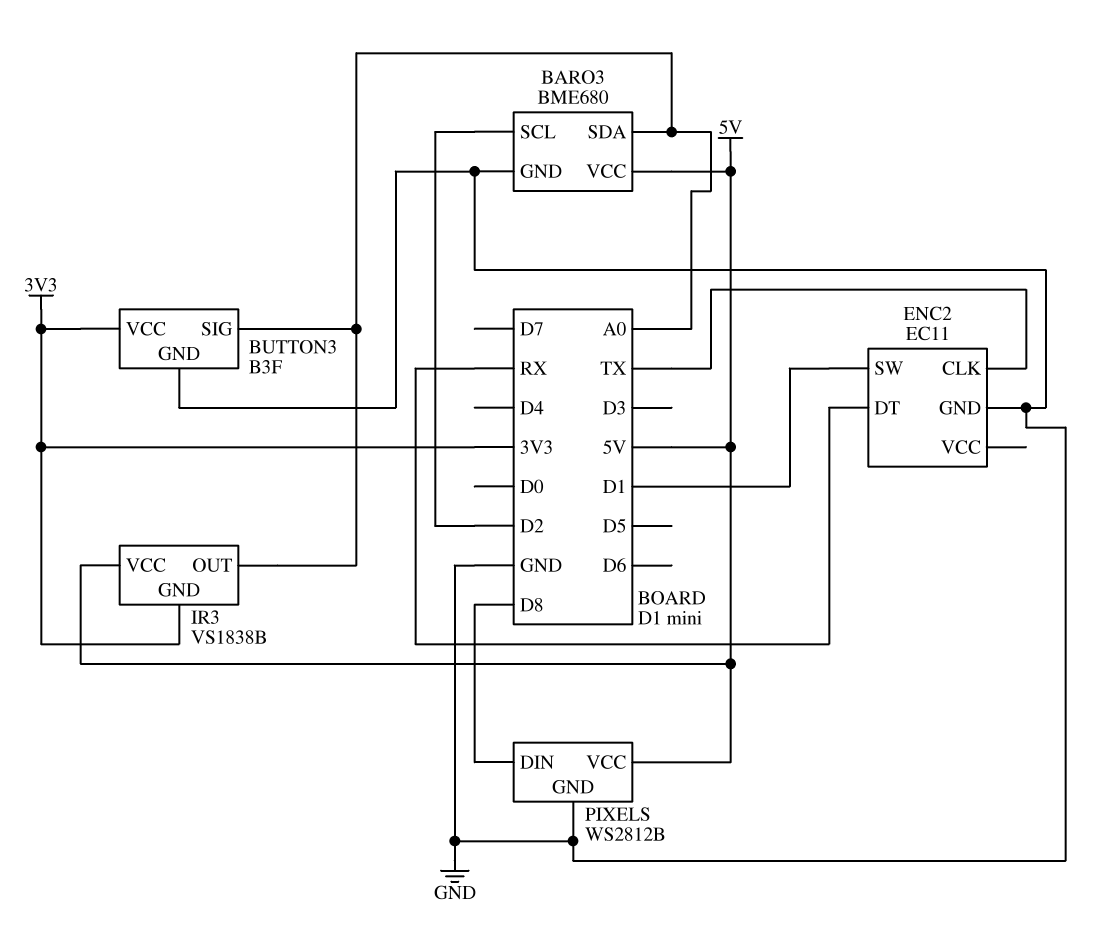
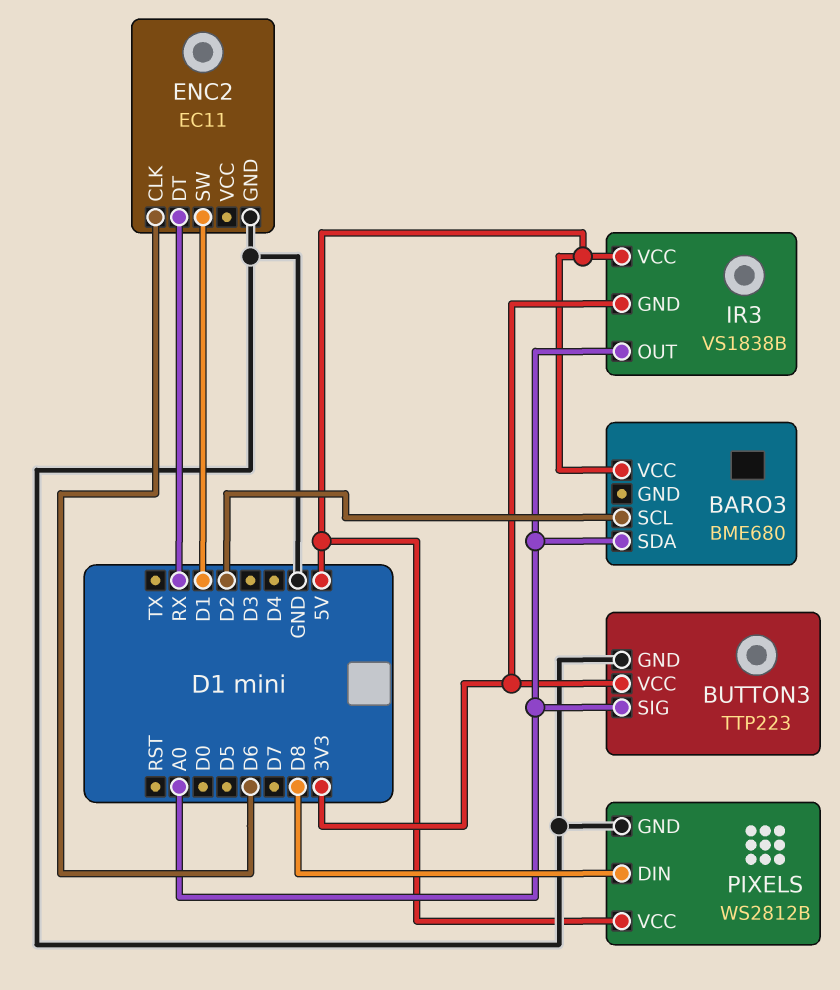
BARO3 pin GND: GND -> none
BUTTON3: B3F -> TTP223
ENC2 pin CLK: TX -> D6

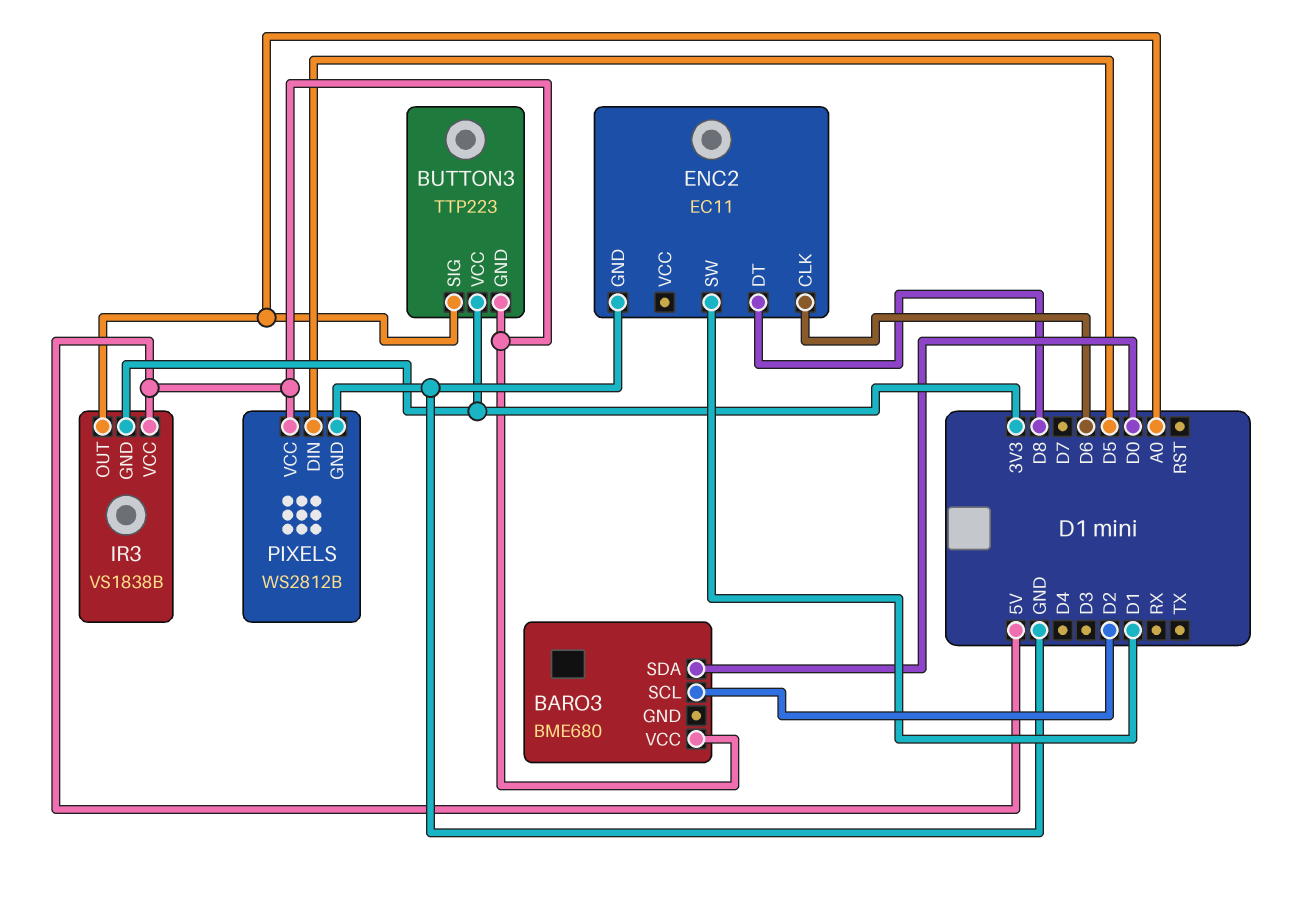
BARO3 pin SDA: A0 -> D0
BUTTON3 pin GND: GND -> 5V
ENC2 pin DT: RX -> D8
PIXELS pin DIN: D8 -> D5

